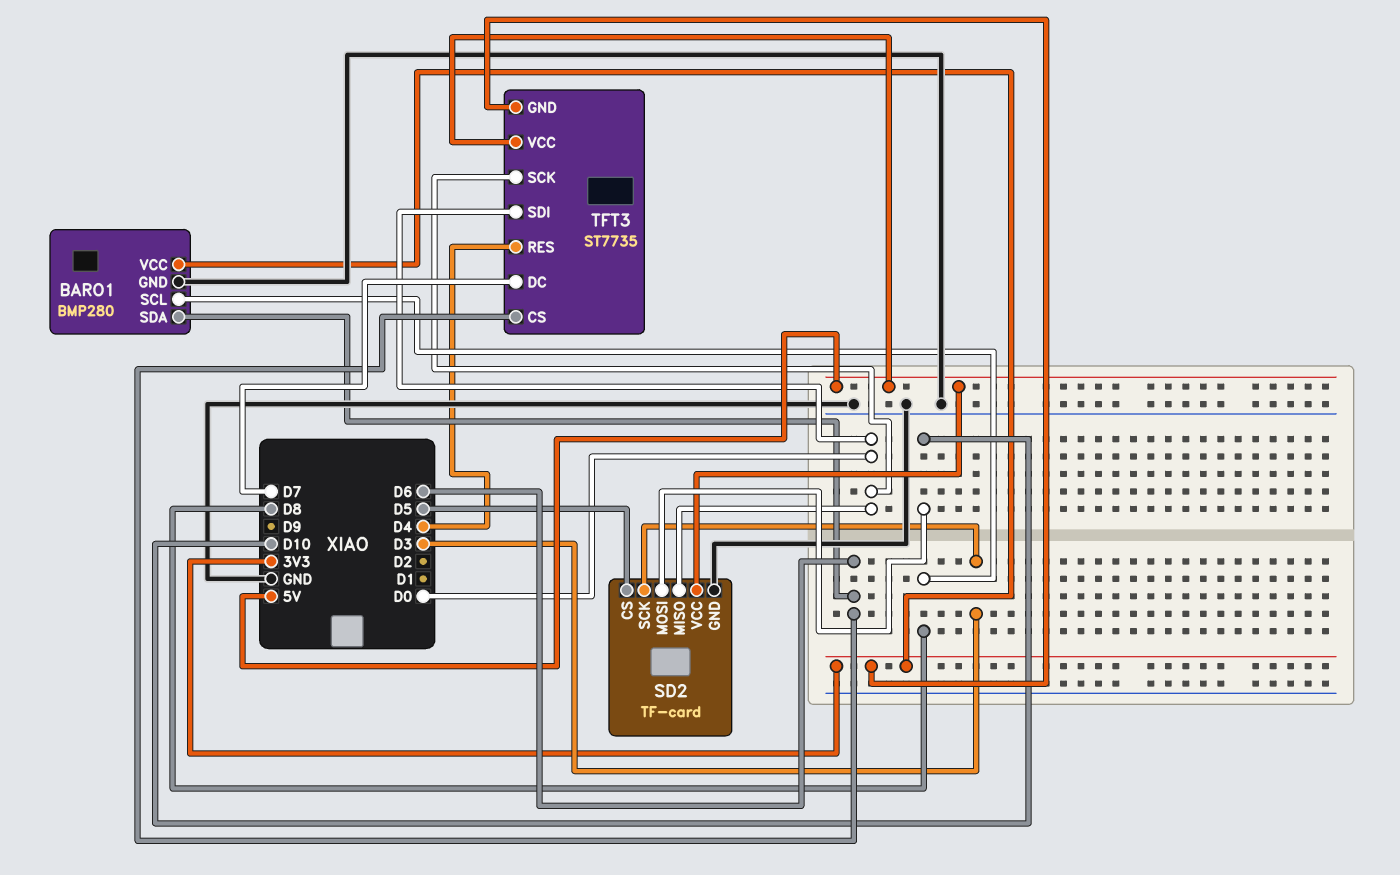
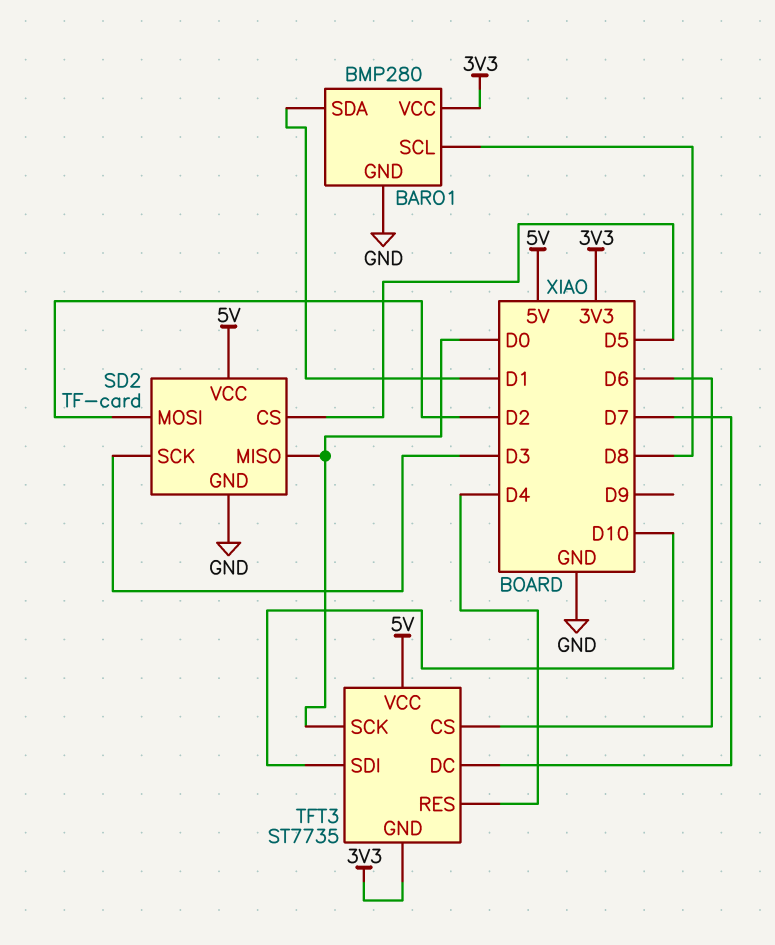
BARO1 pin SDA: D6 -> D1
SD2 pin MOSI: D10 -> D2
TFT3 pin SDI: D0 -> D10

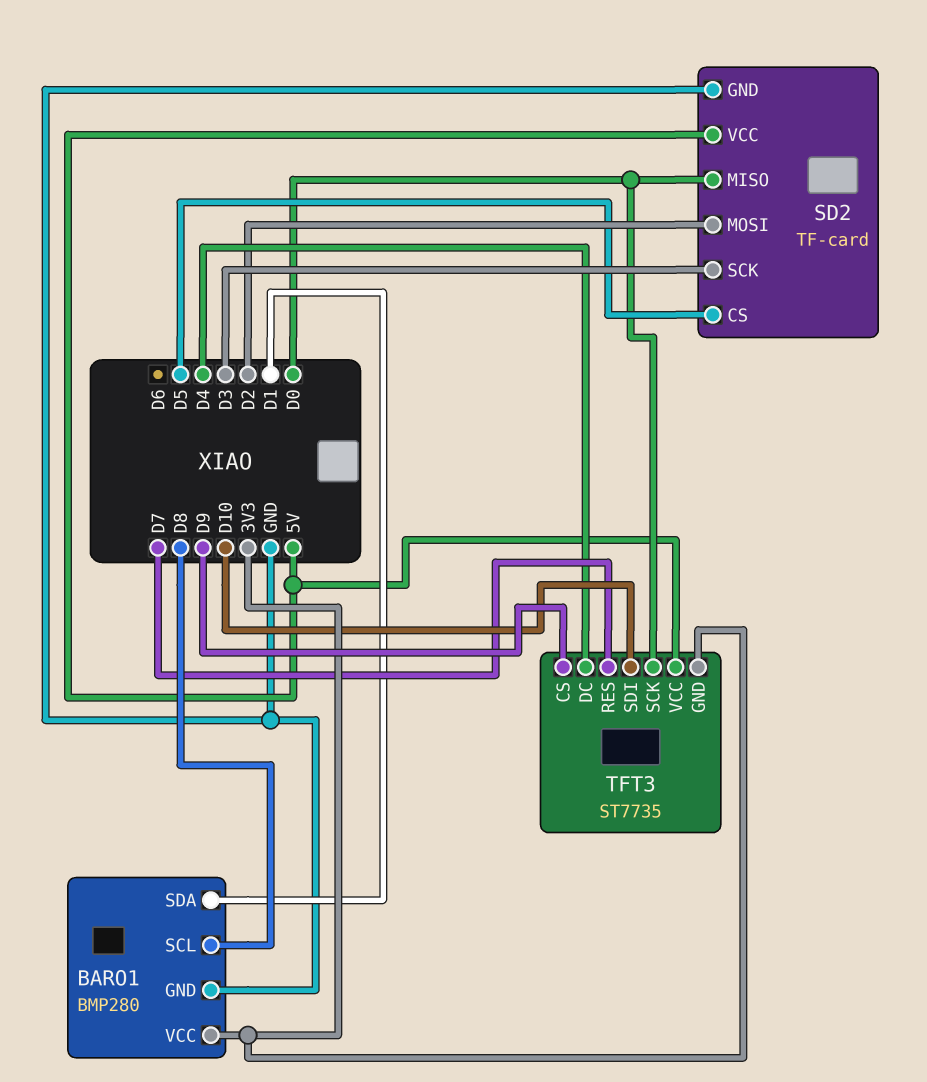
TFT3 pin CS: D6 -> D9
TFT3 pin DC: D7 -> D4
TFT3 pin RES: D4 -> D7

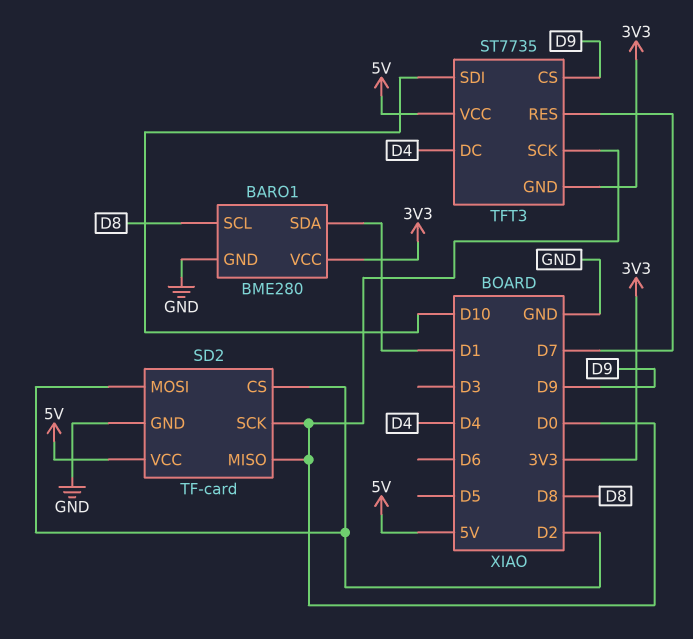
BARO1: BMP280 -> BME280
SD2 pin CS: D5 -> D2
SD2 pin SCK: D3 -> D0

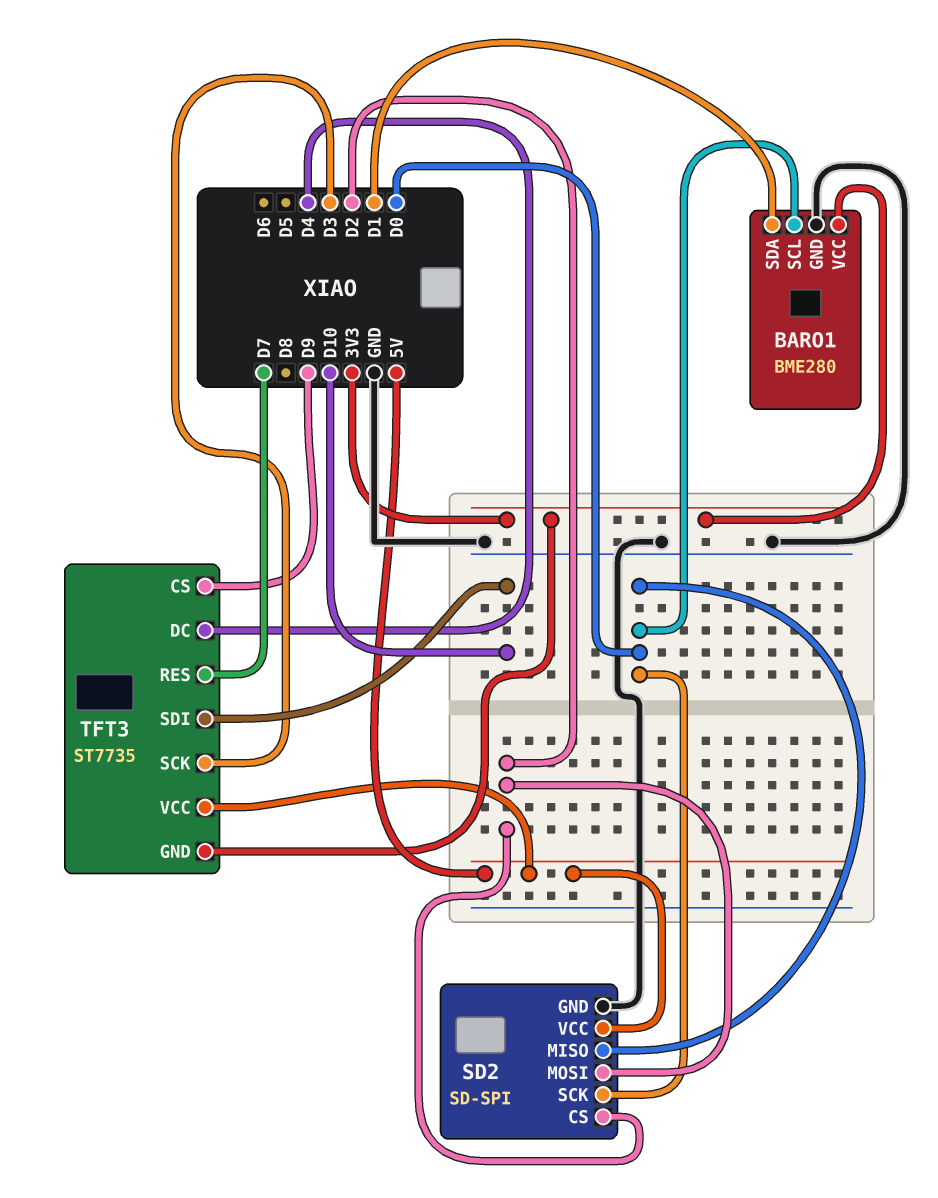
BARO1 pin SCL: D8 -> D0
SD2: TF-card -> SD-SPI
TFT3 pin SCK: D0 -> D3

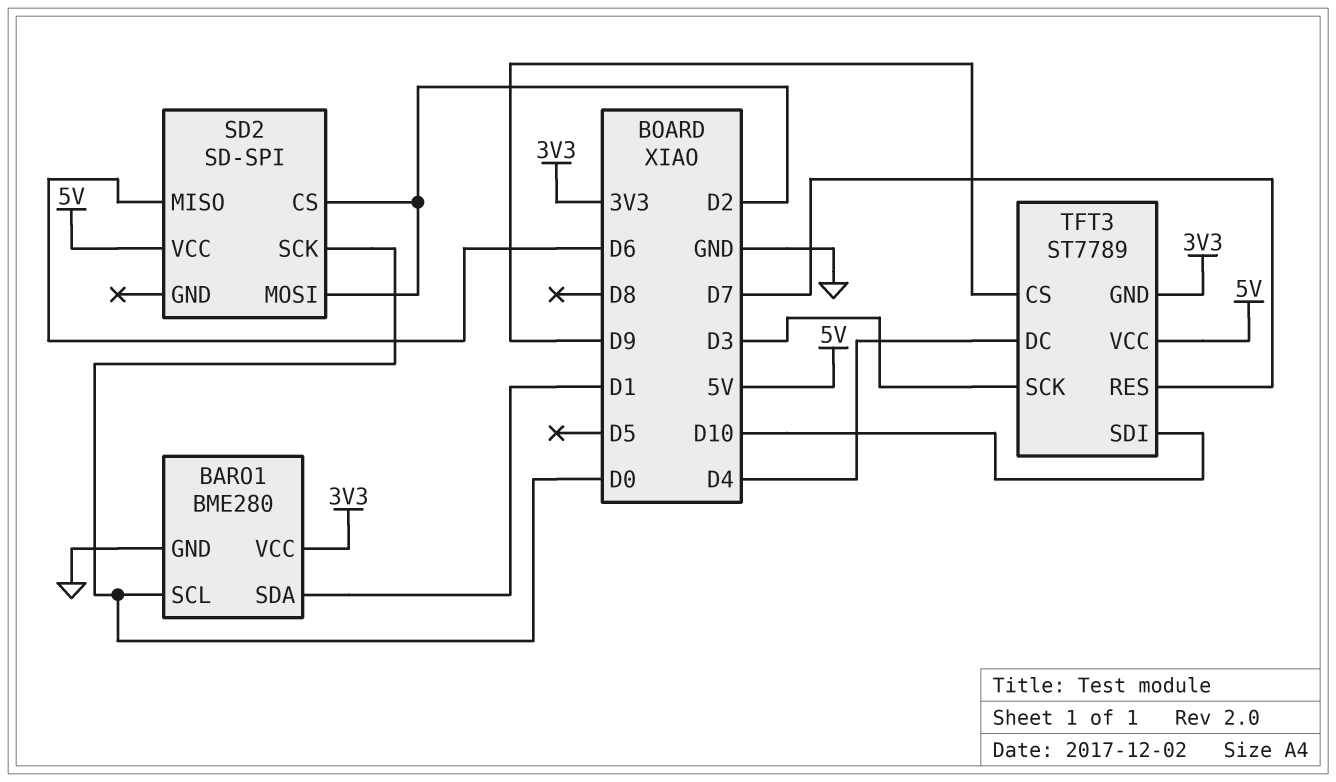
SD2 pin GND: GND -> none
SD2 pin MISO: D0 -> D6
TFT3: ST7735 -> ST7789

